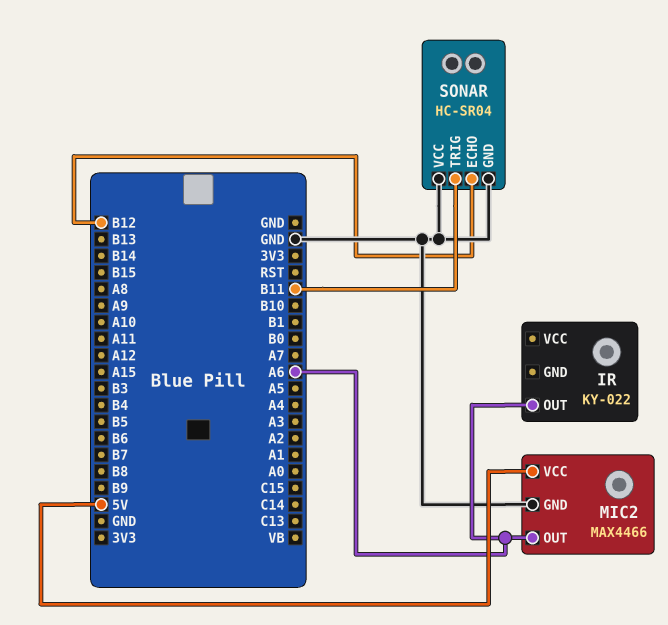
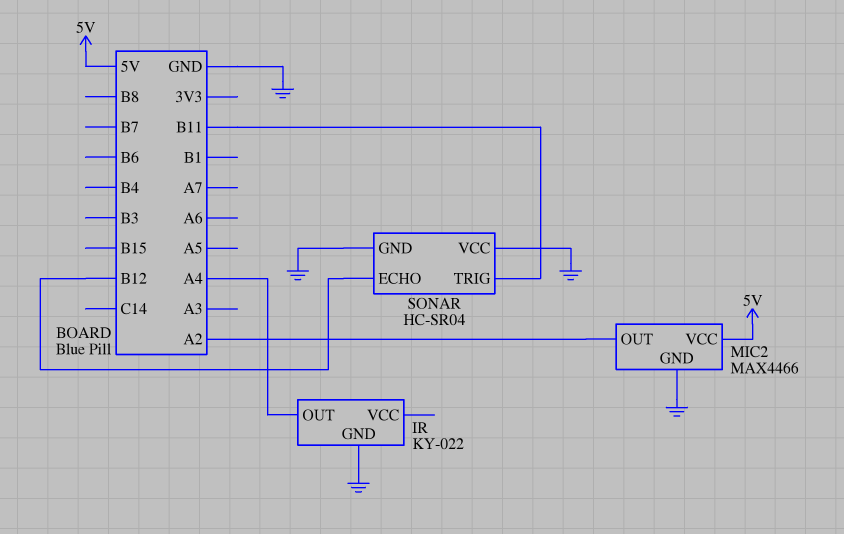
IR pin GND: none -> GND
IR pin OUT: A6 -> A4
MIC2 pin OUT: A6 -> A2

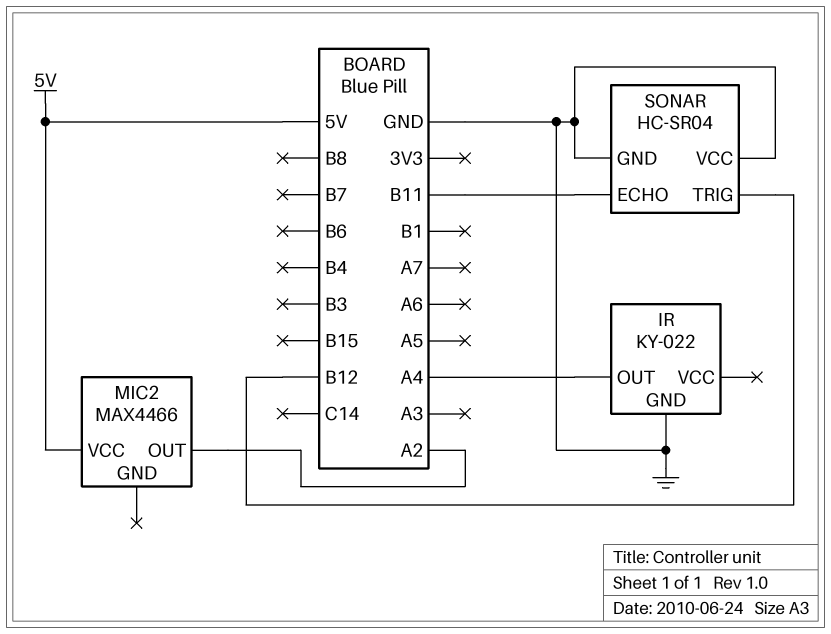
MIC2 pin GND: GND -> none
SONAR pin ECHO: B12 -> B11
SONAR pin TRIG: B11 -> B12

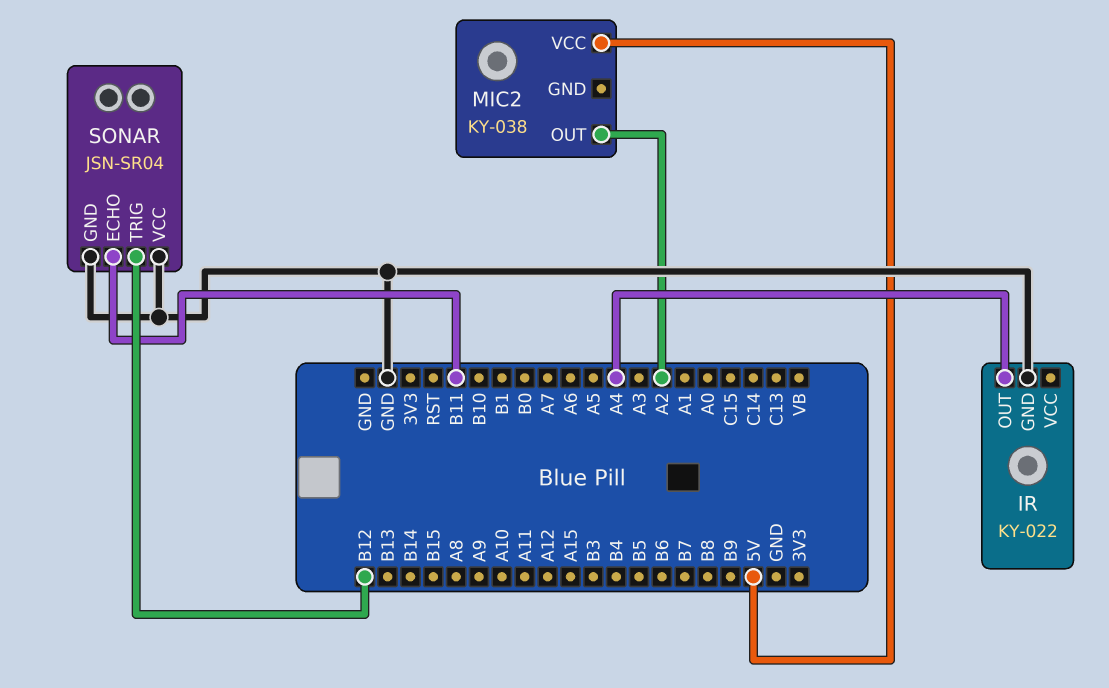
MIC2: MAX4466 -> KY-038
SONAR: HC-SR04 -> JSN-SR04

